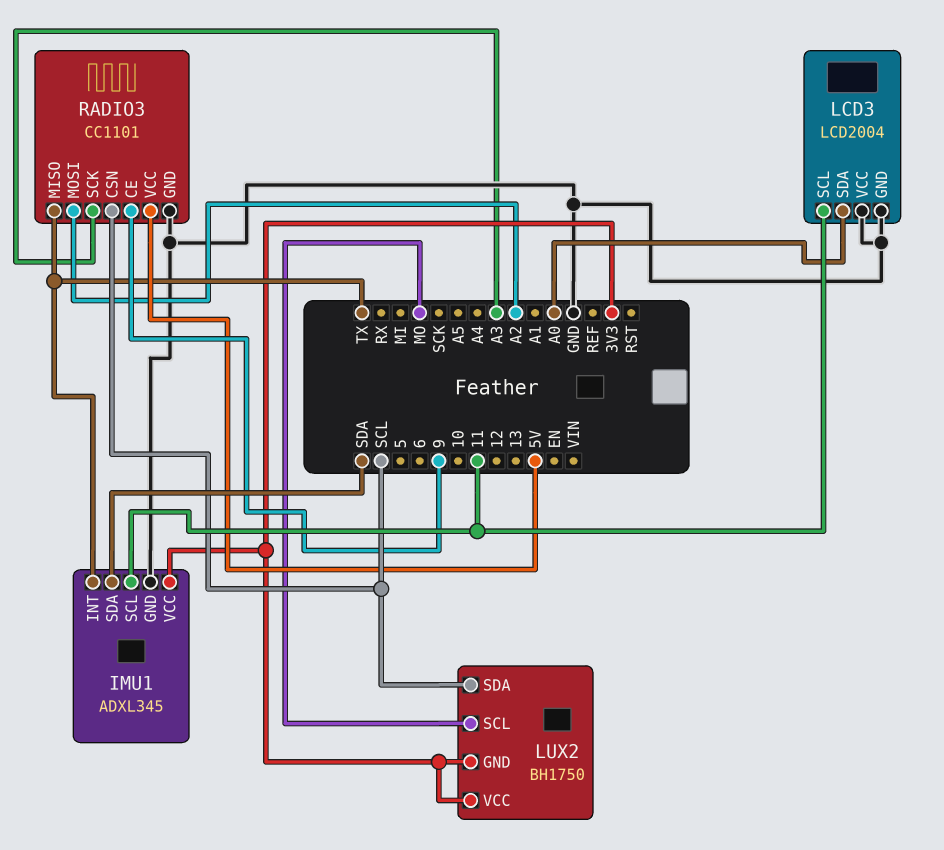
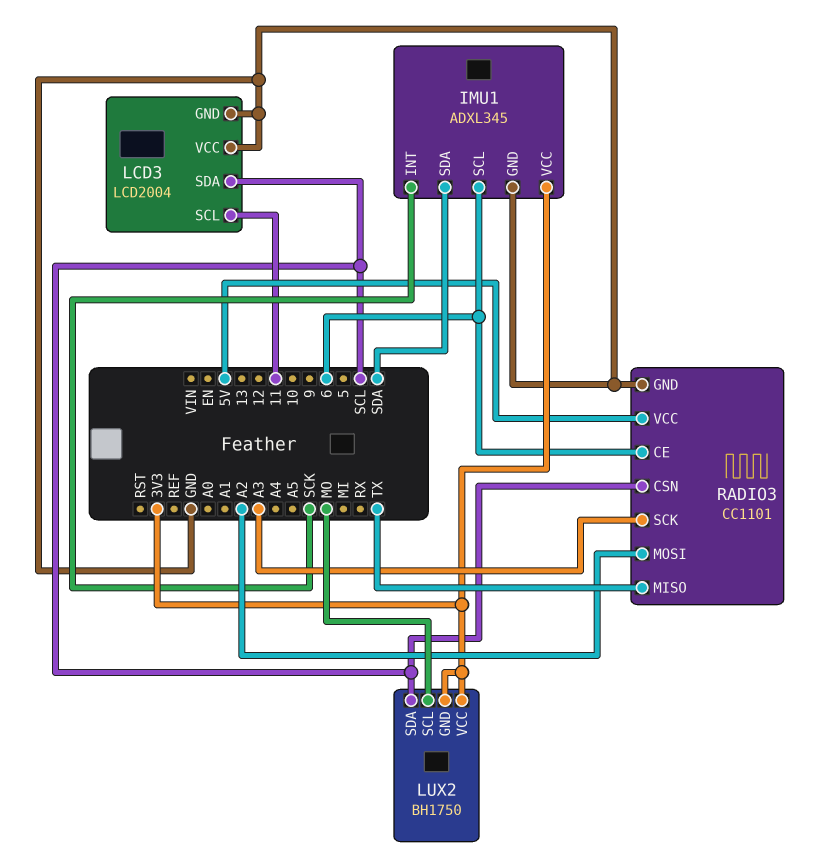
IMU1 pin INT: TX -> SCK
IMU1 pin SCL: 11 -> 6
LCD3 pin SDA: A0 -> SCL
RADIO3 pin CE: 9 -> 6

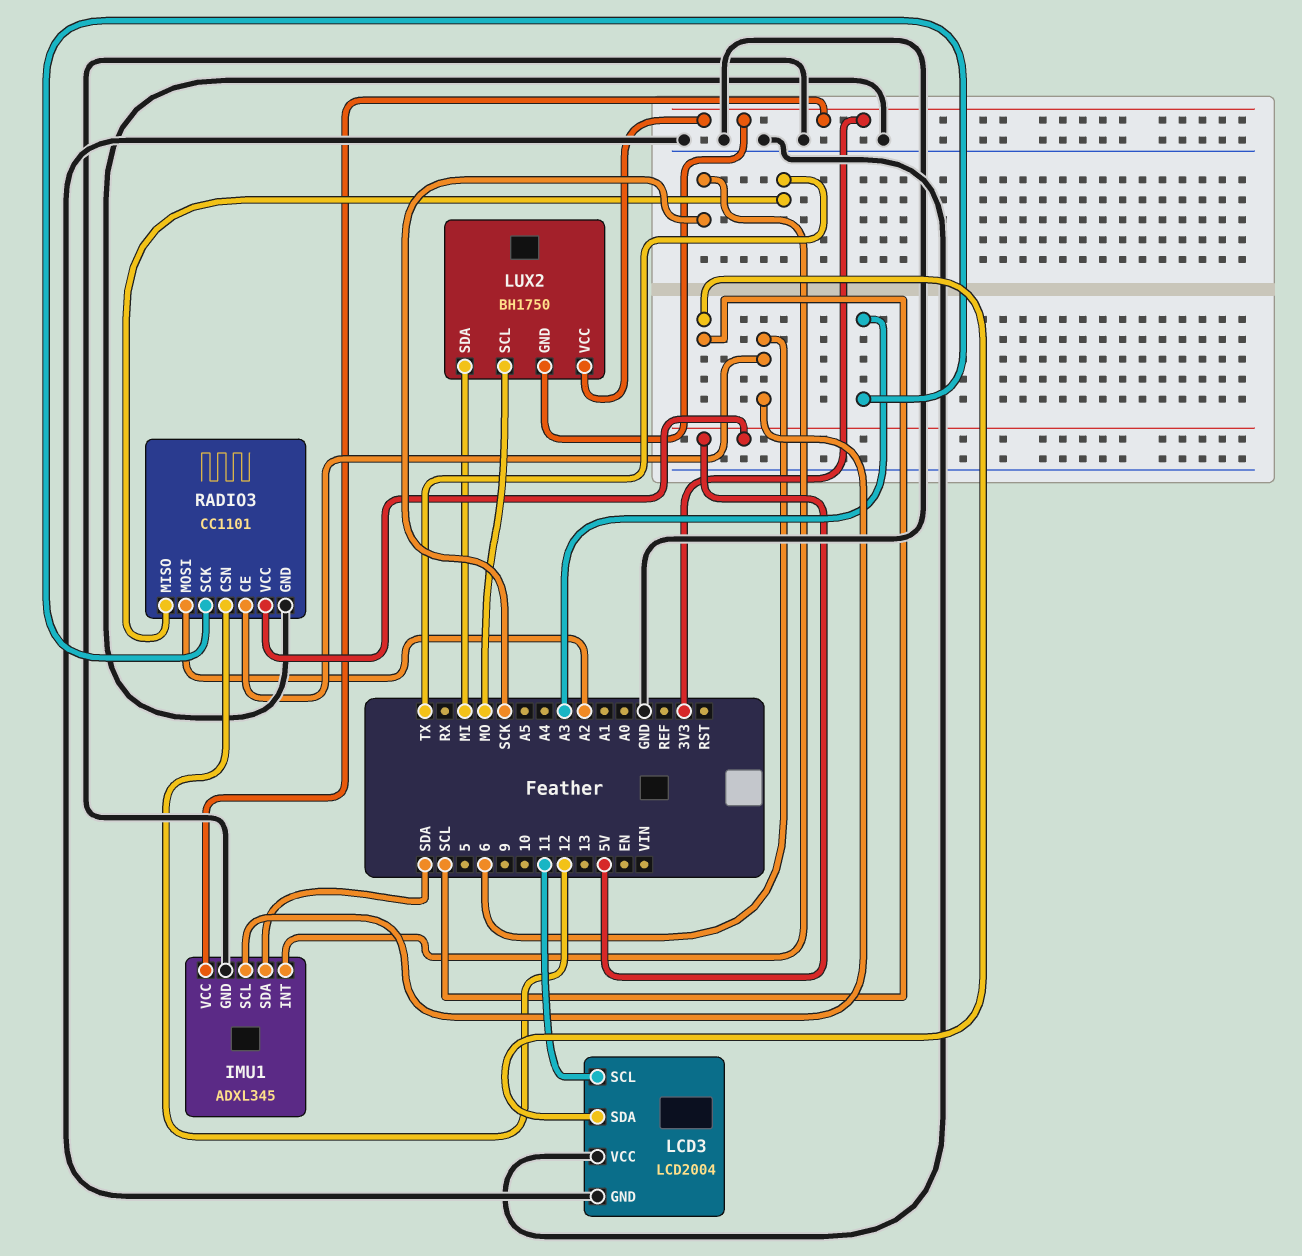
LUX2 pin SDA: SCL -> MI
RADIO3 pin CSN: SCL -> 12

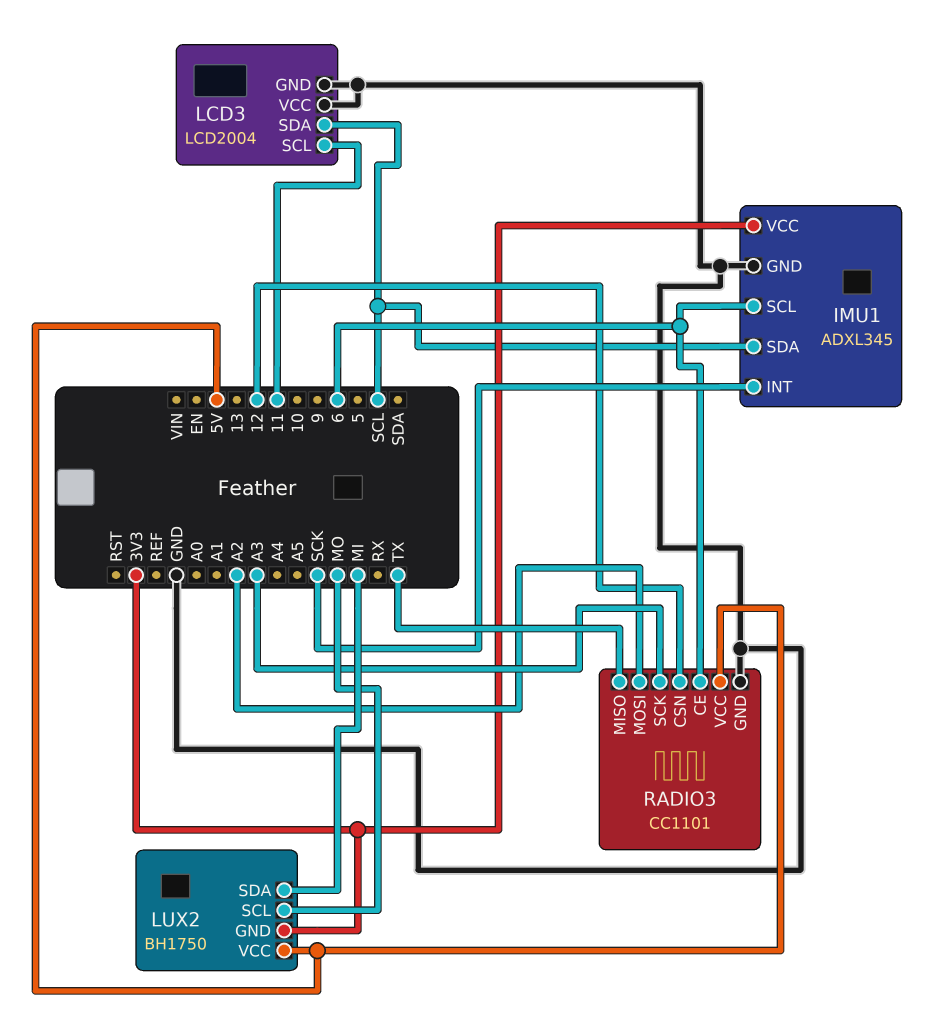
IMU1 pin SDA: SDA -> SCL
LUX2 pin VCC: 3V3 -> 5V

